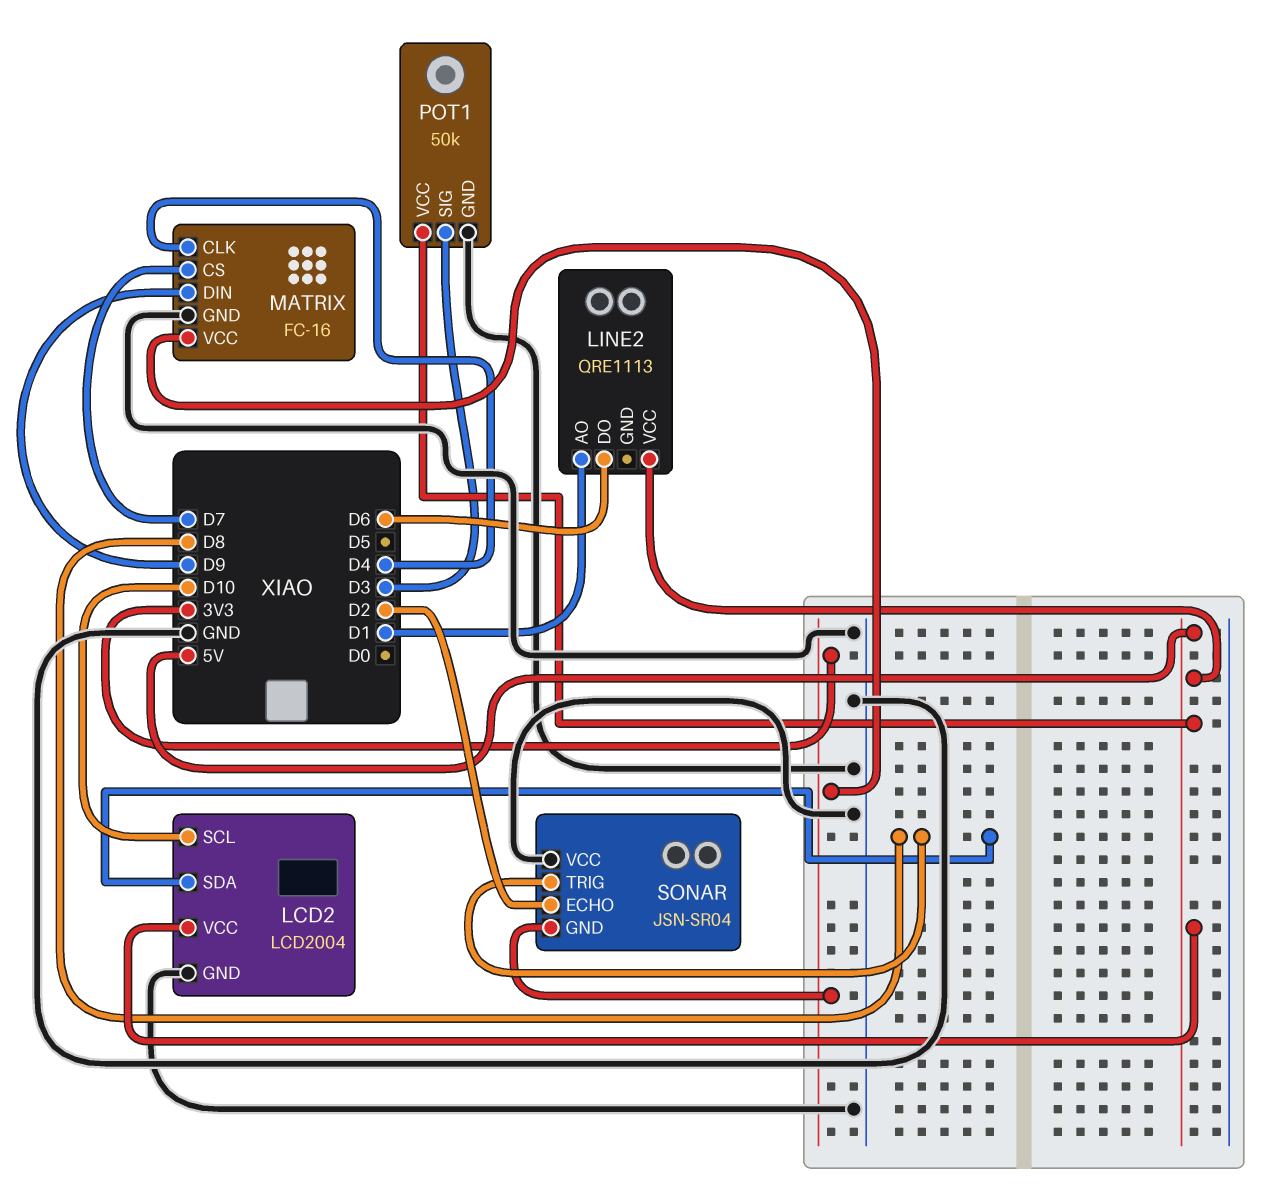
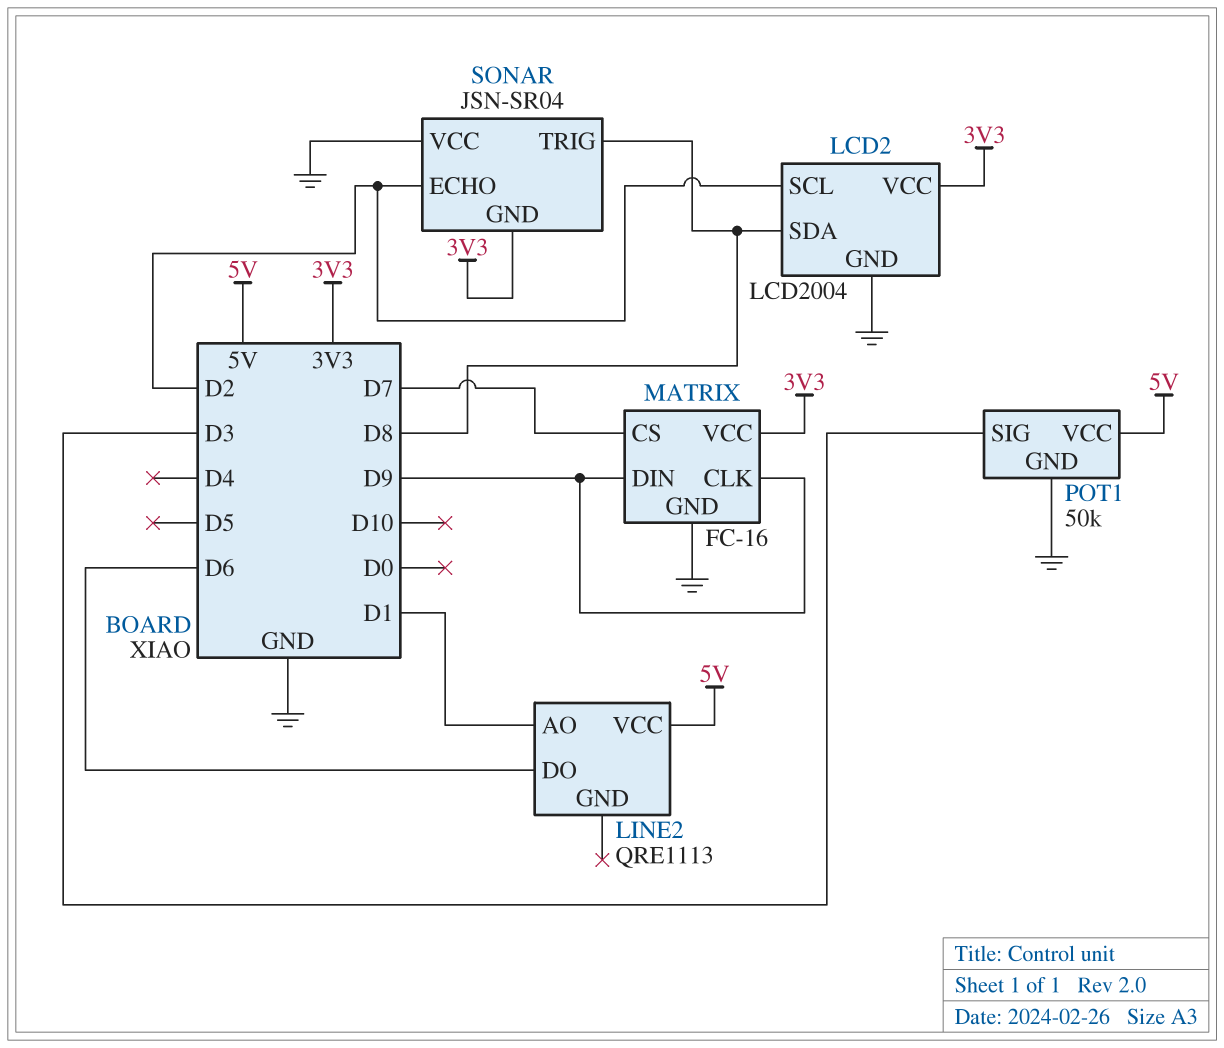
LCD2 pin SCL: D10 -> D2
LCD2 pin VCC: 5V -> 3V3
MATRIX pin CLK: D4 -> D9

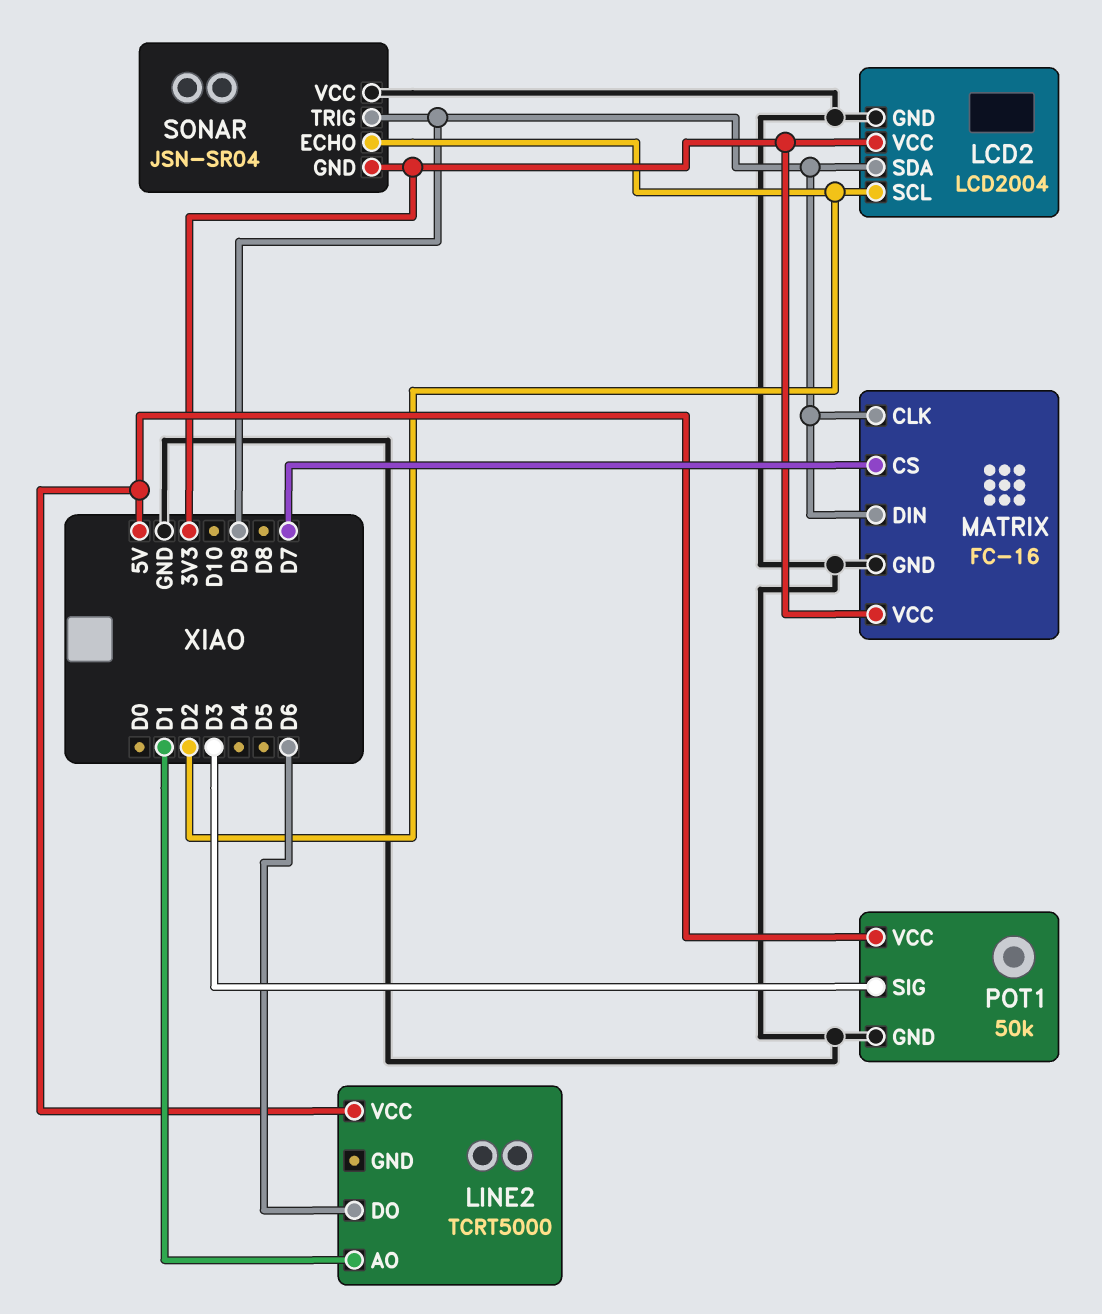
LCD2 pin SDA: D8 -> D9
LINE2: QRE1113 -> TCRT5000
SONAR pin TRIG: D8 -> D9

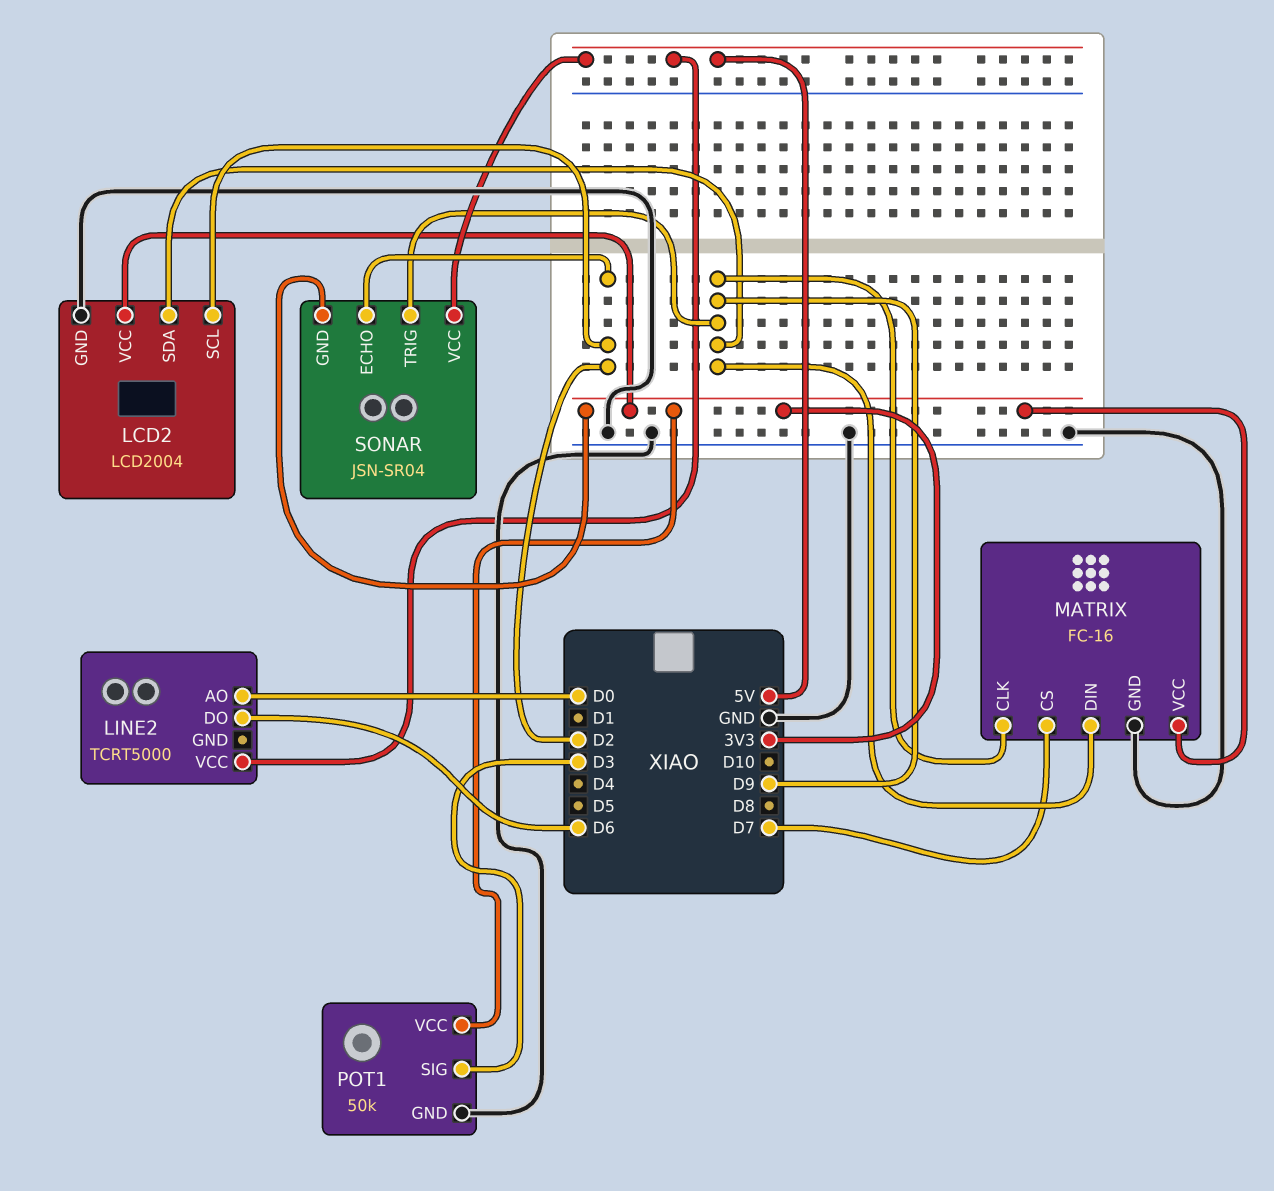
LINE2 pin AO: D1 -> D0
POT1 pin VCC: 5V -> 3V3
SONAR pin VCC: GND -> 5V

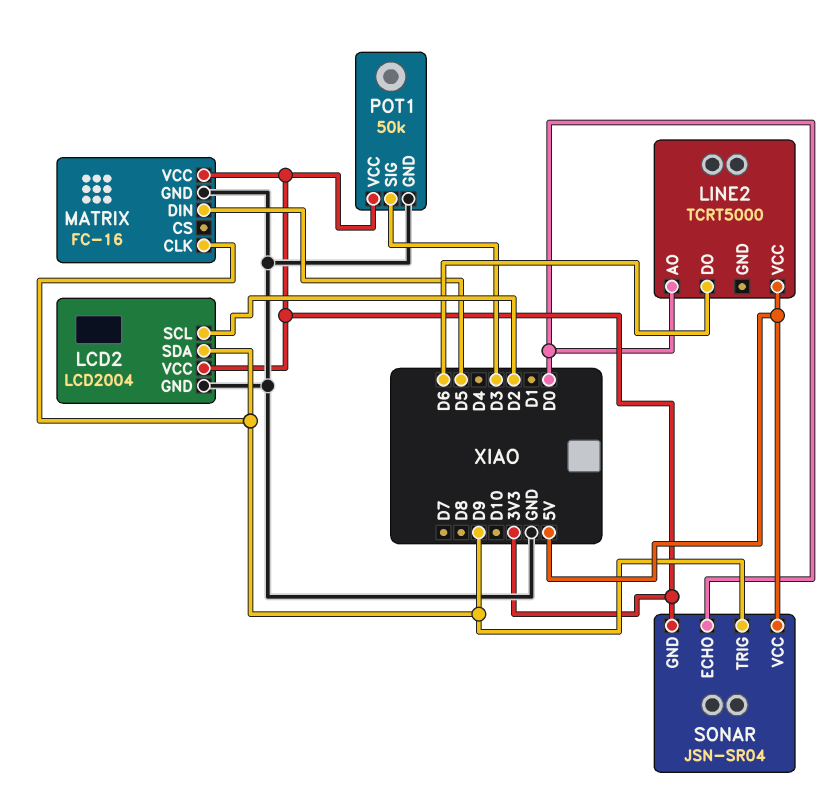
MATRIX pin CS: D7 -> none
MATRIX pin DIN: D9 -> D5
SONAR pin ECHO: D2 -> D0

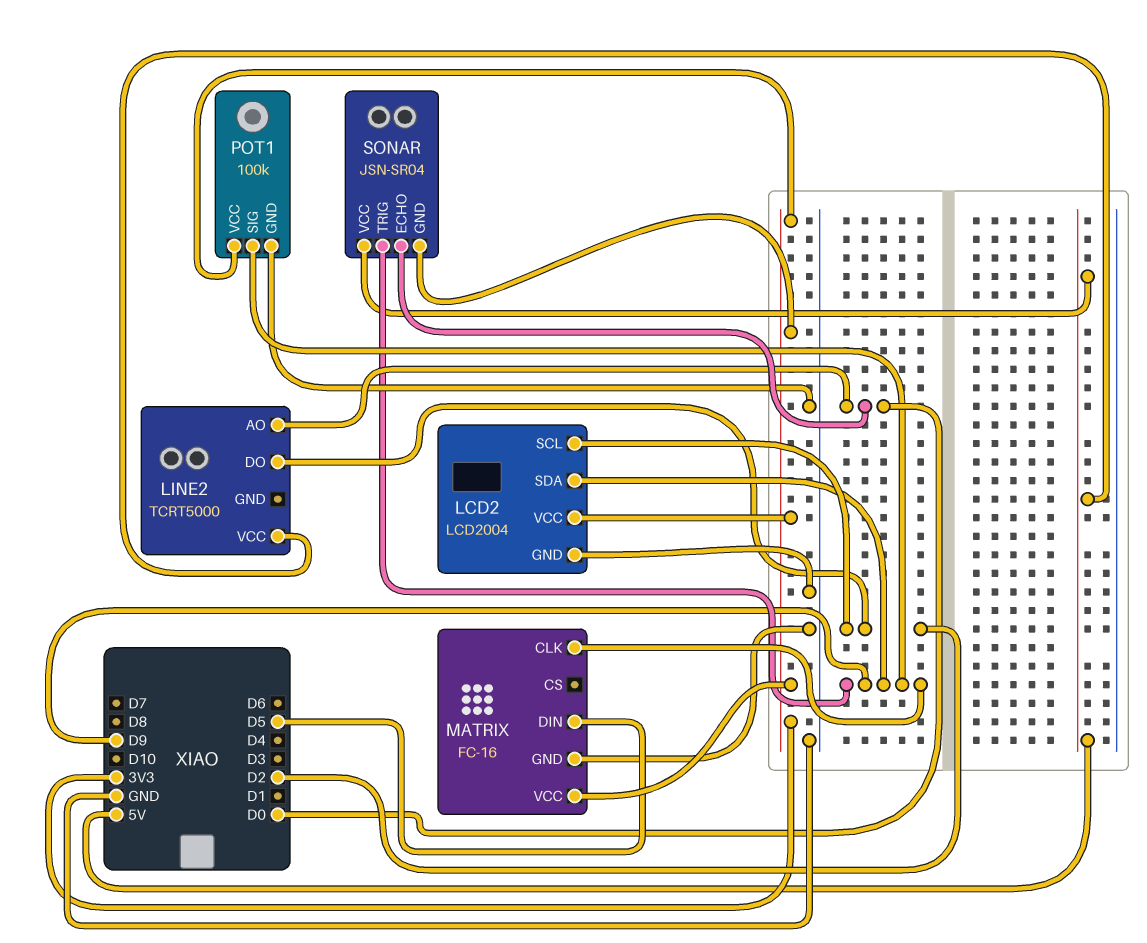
LINE2 pin DO: D6 -> D2
POT1: 50k -> 100k
POT1 pin SIG: D3 -> D9

